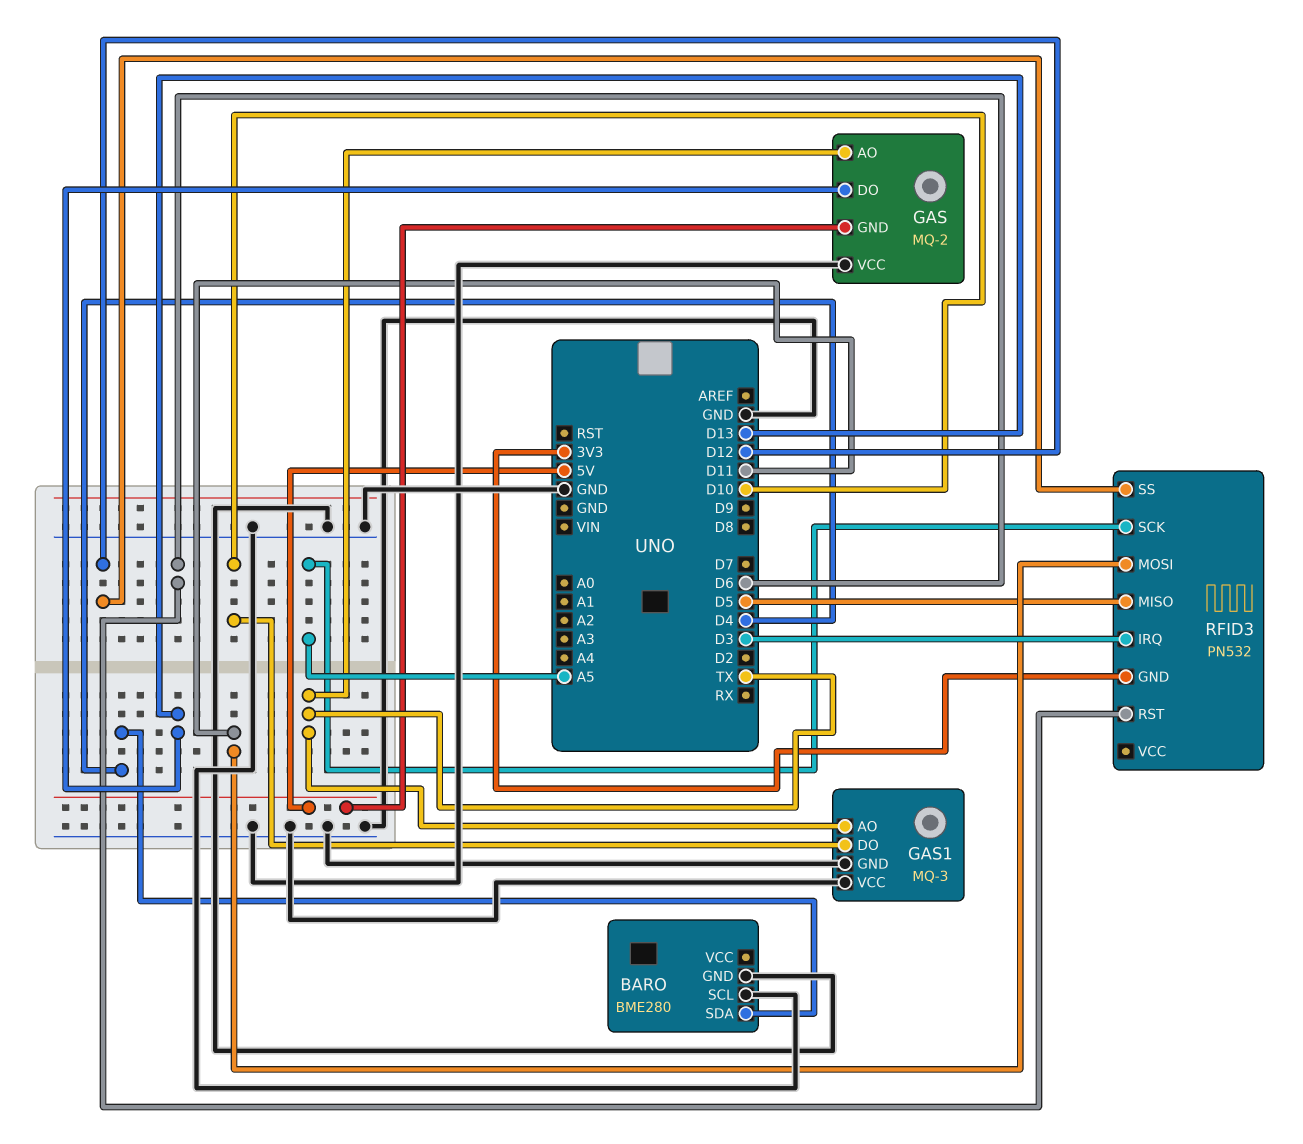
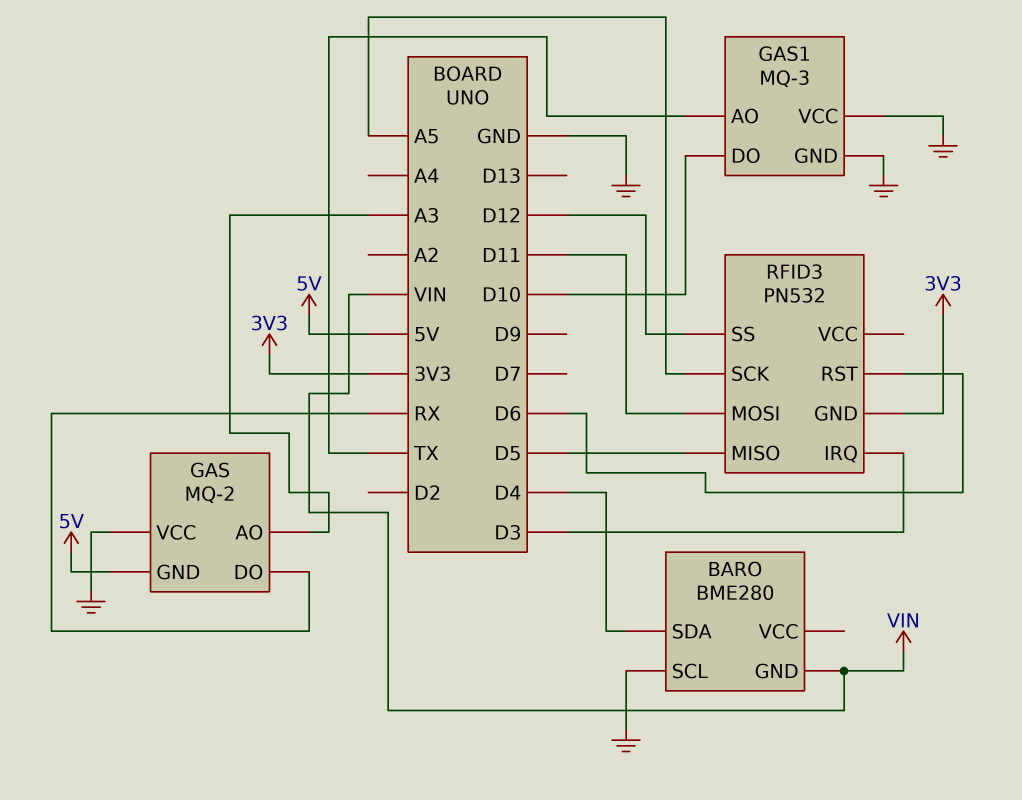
BARO pin GND: GND -> VIN
GAS pin AO: TX -> A3
GAS pin DO: D13 -> RX

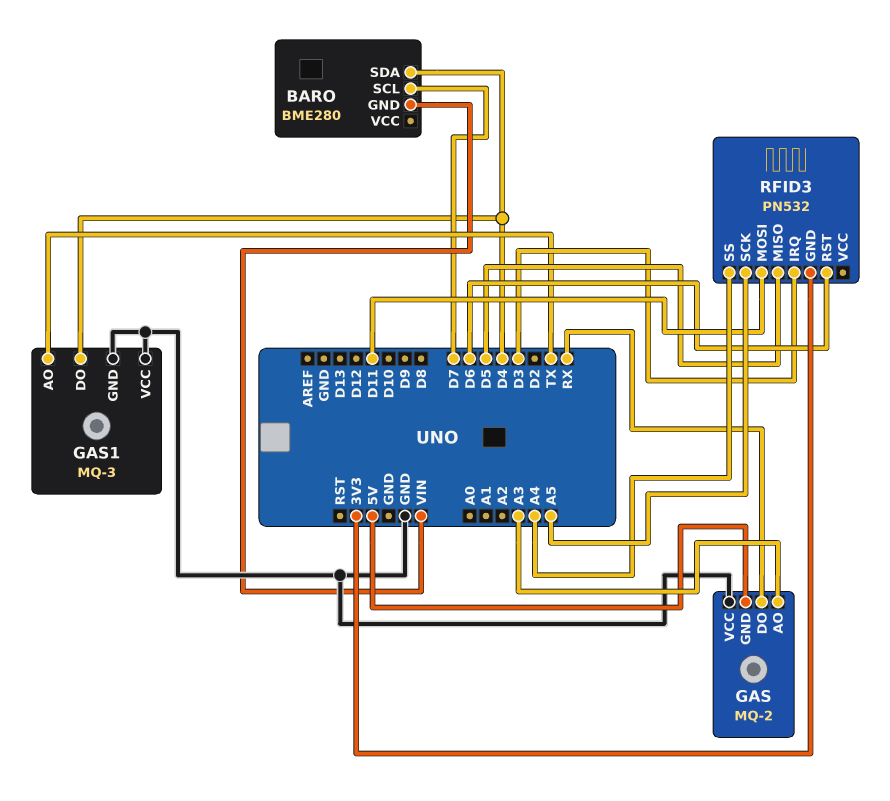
BARO pin SCL: GND -> D7
GAS1 pin DO: D10 -> D4
RFID3 pin SS: D12 -> A4

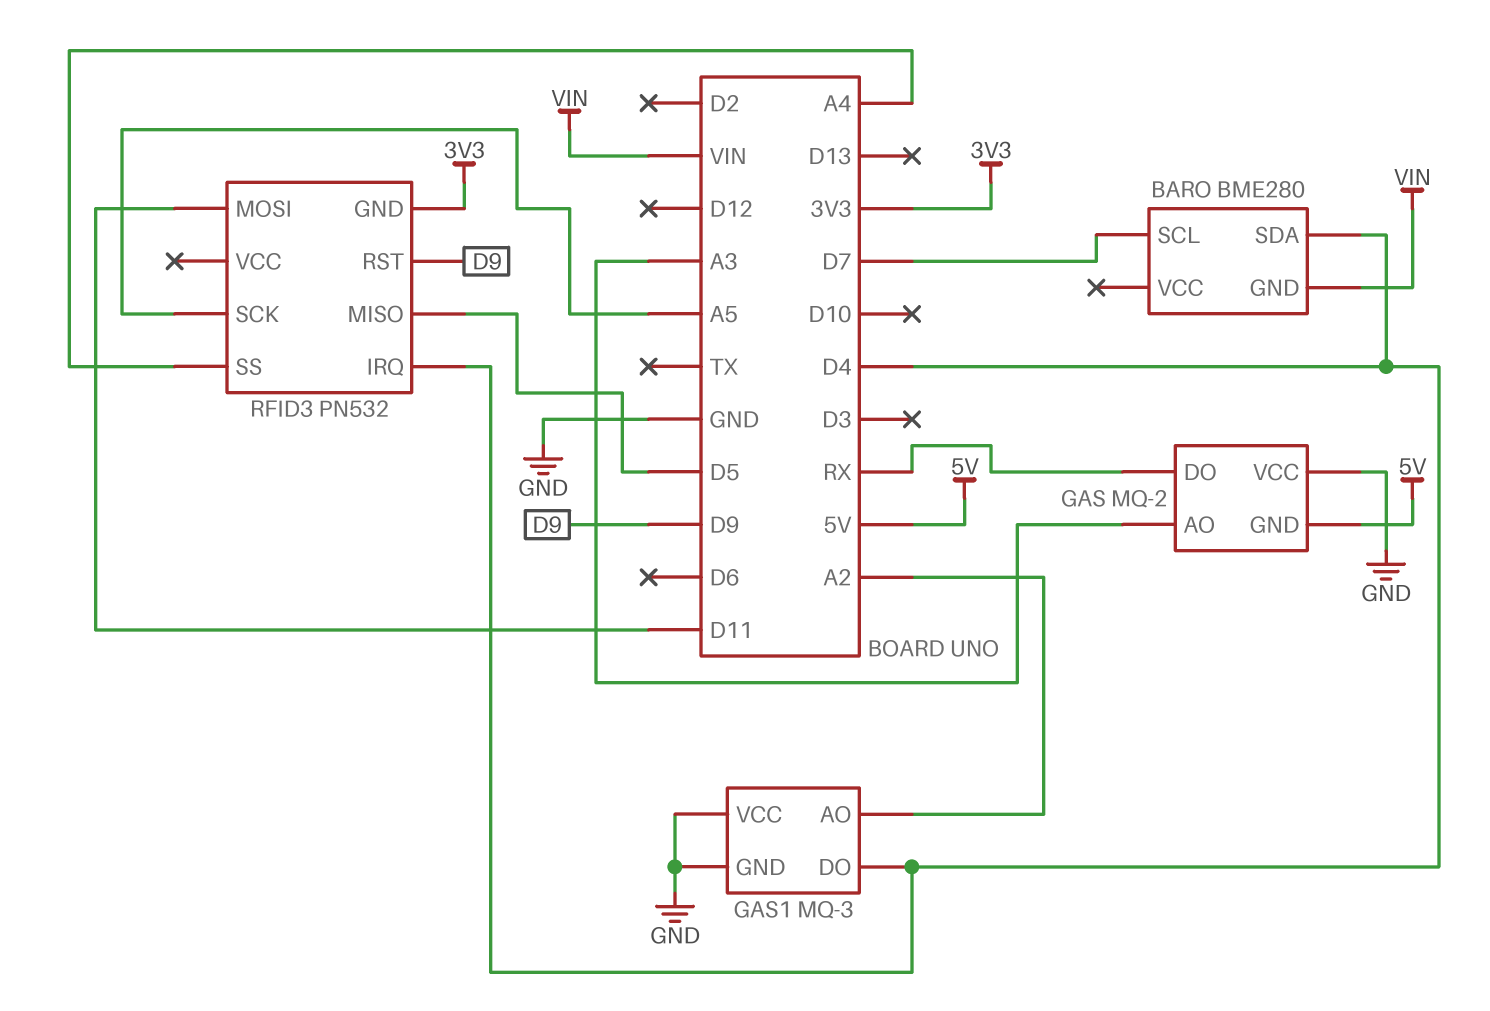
GAS1 pin AO: TX -> A2
RFID3 pin IRQ: D3 -> D4
RFID3 pin RST: D6 -> D9

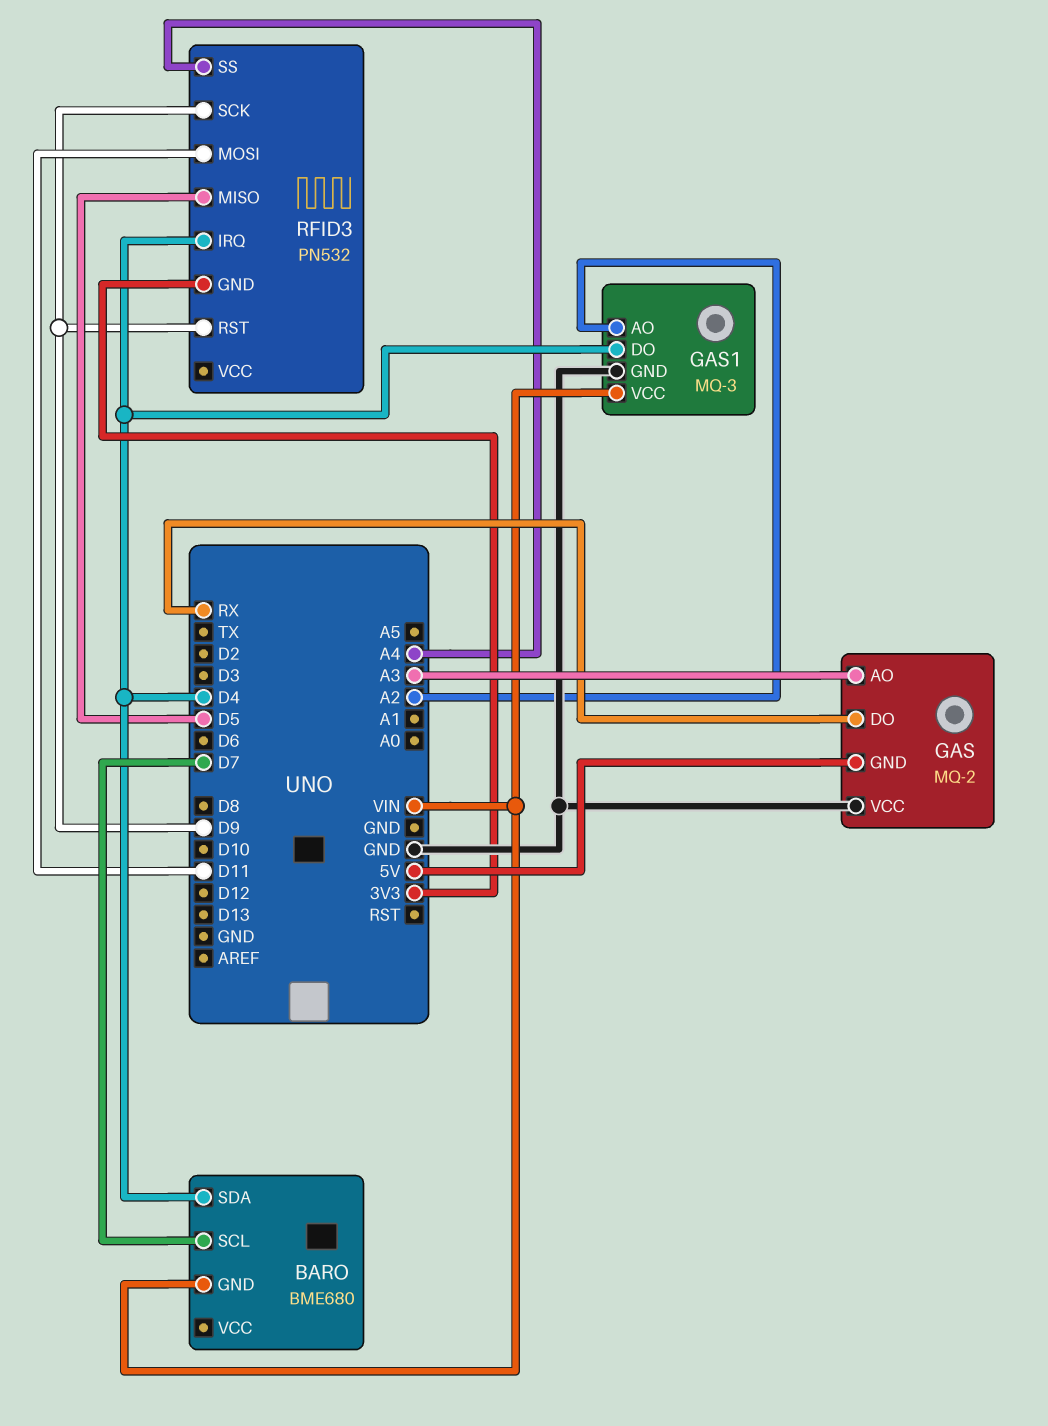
BARO: BME280 -> BME680
GAS1 pin VCC: GND -> VIN
RFID3 pin SCK: A5 -> D9

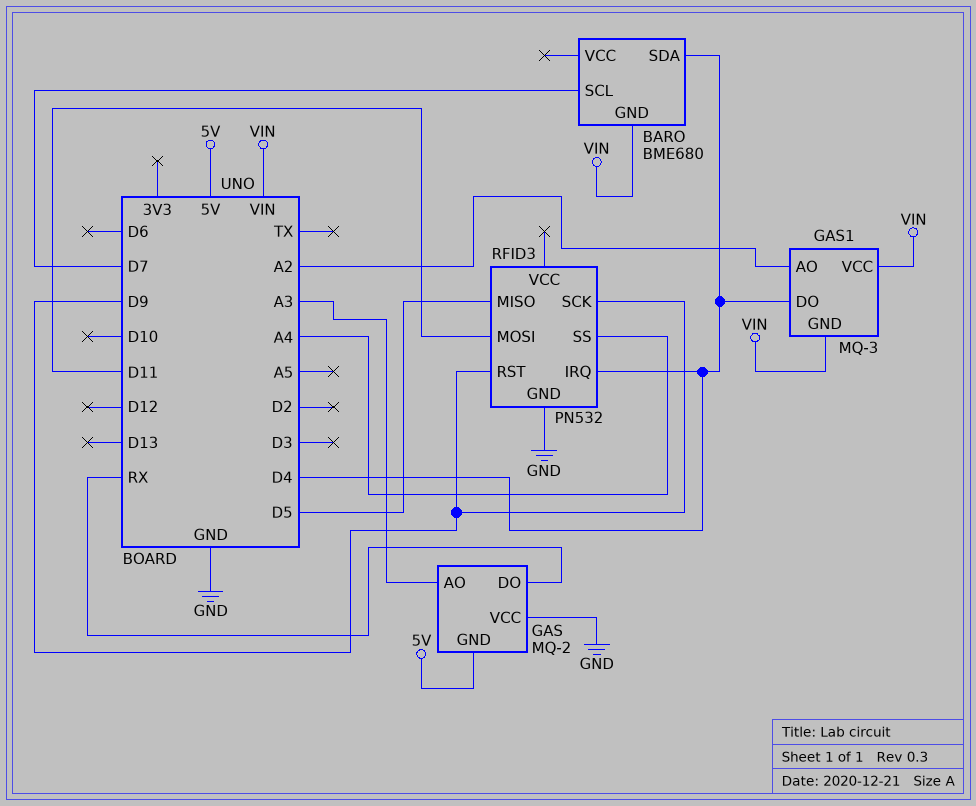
GAS1 pin GND: GND -> VIN
RFID3 pin GND: 3V3 -> GND

